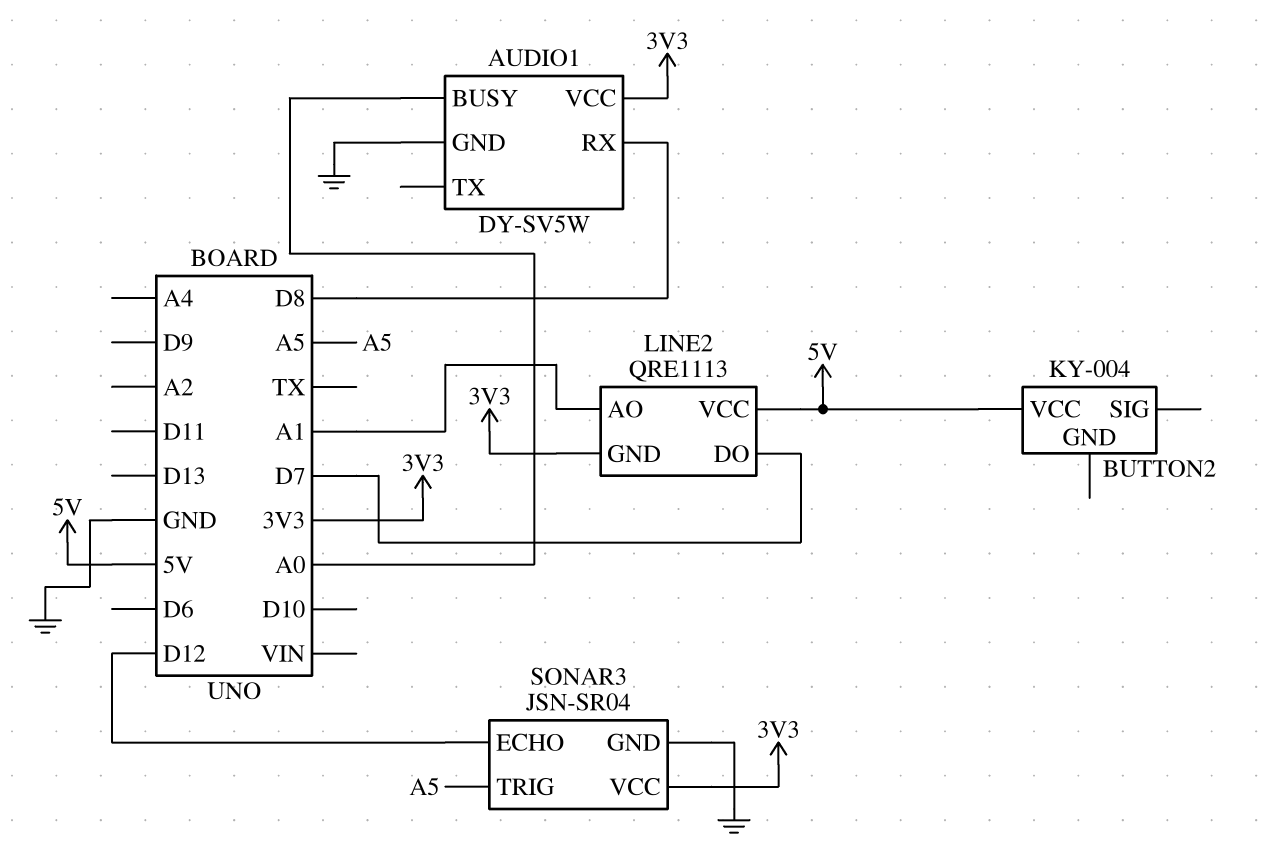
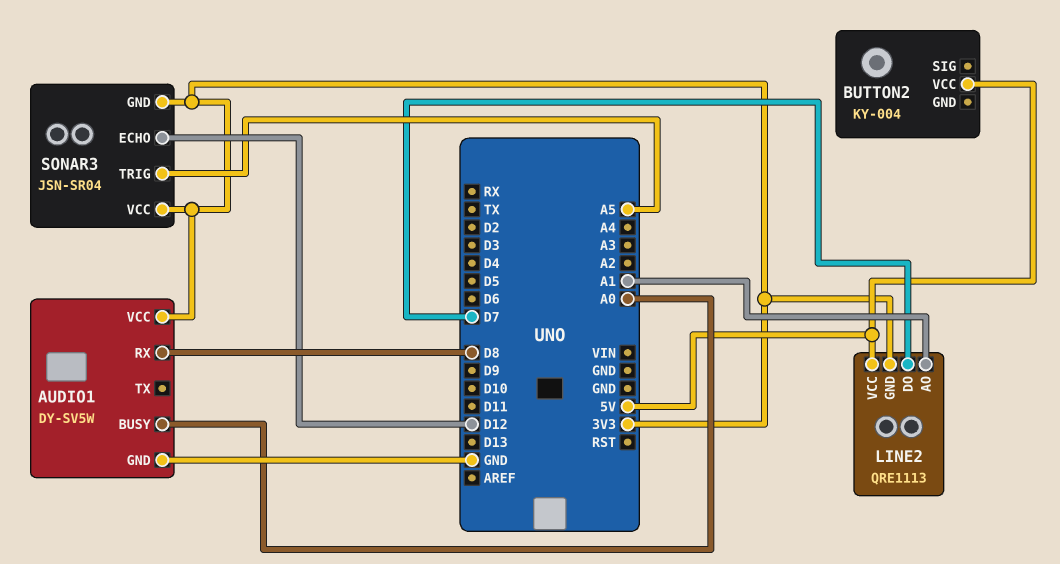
SONAR3 pin GND: GND -> 3V3

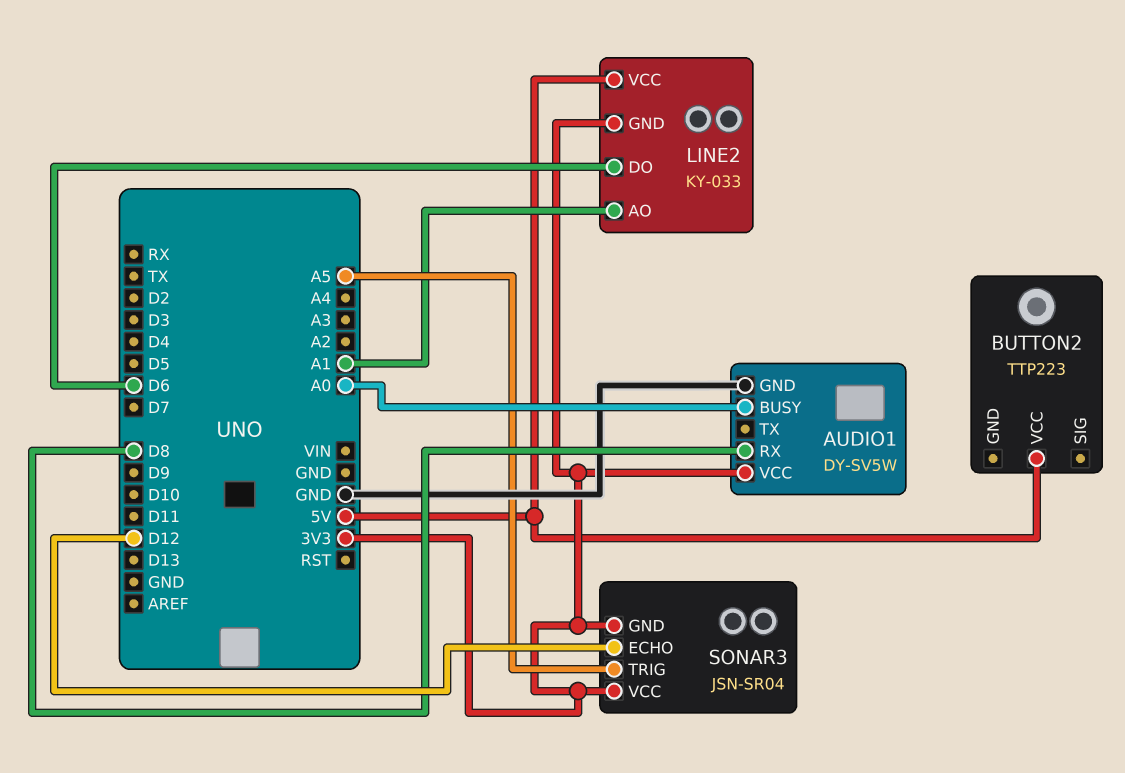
BUTTON2: KY-004 -> TTP223
LINE2: QRE1113 -> KY-033
LINE2 pin DO: D7 -> D6

